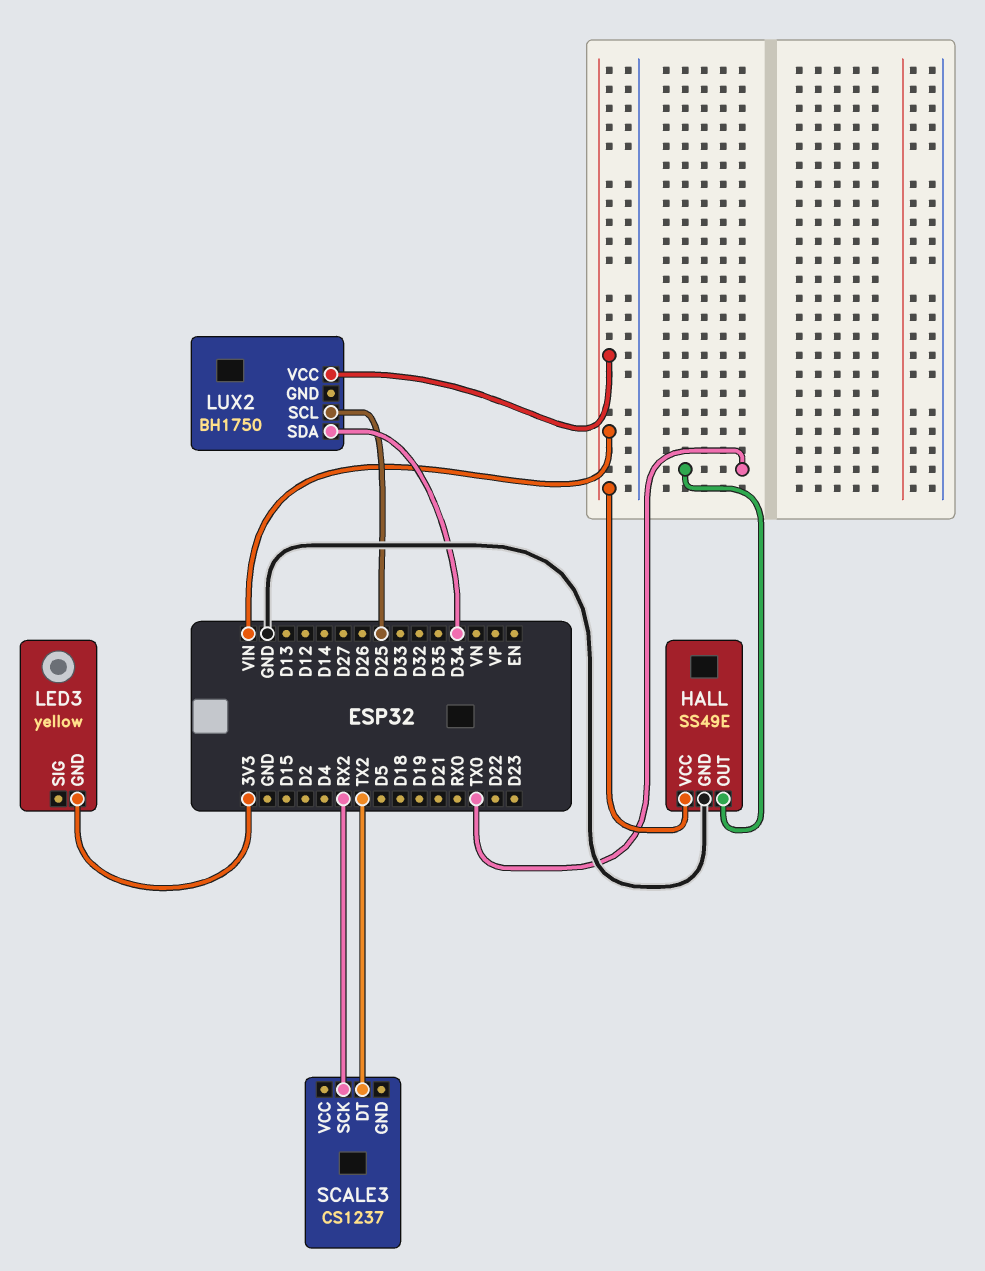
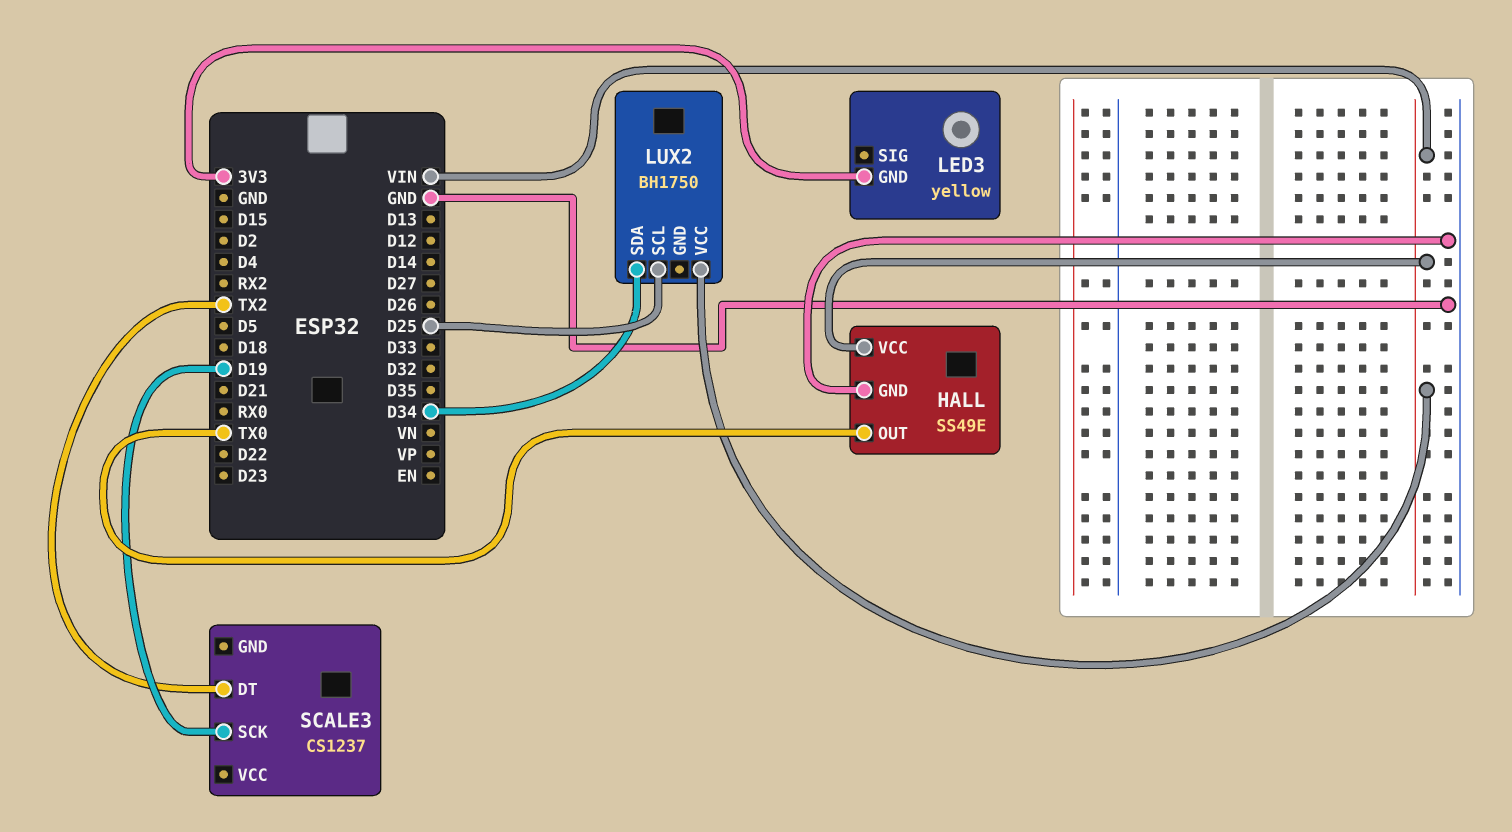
SCALE3 pin SCK: RX2 -> D19

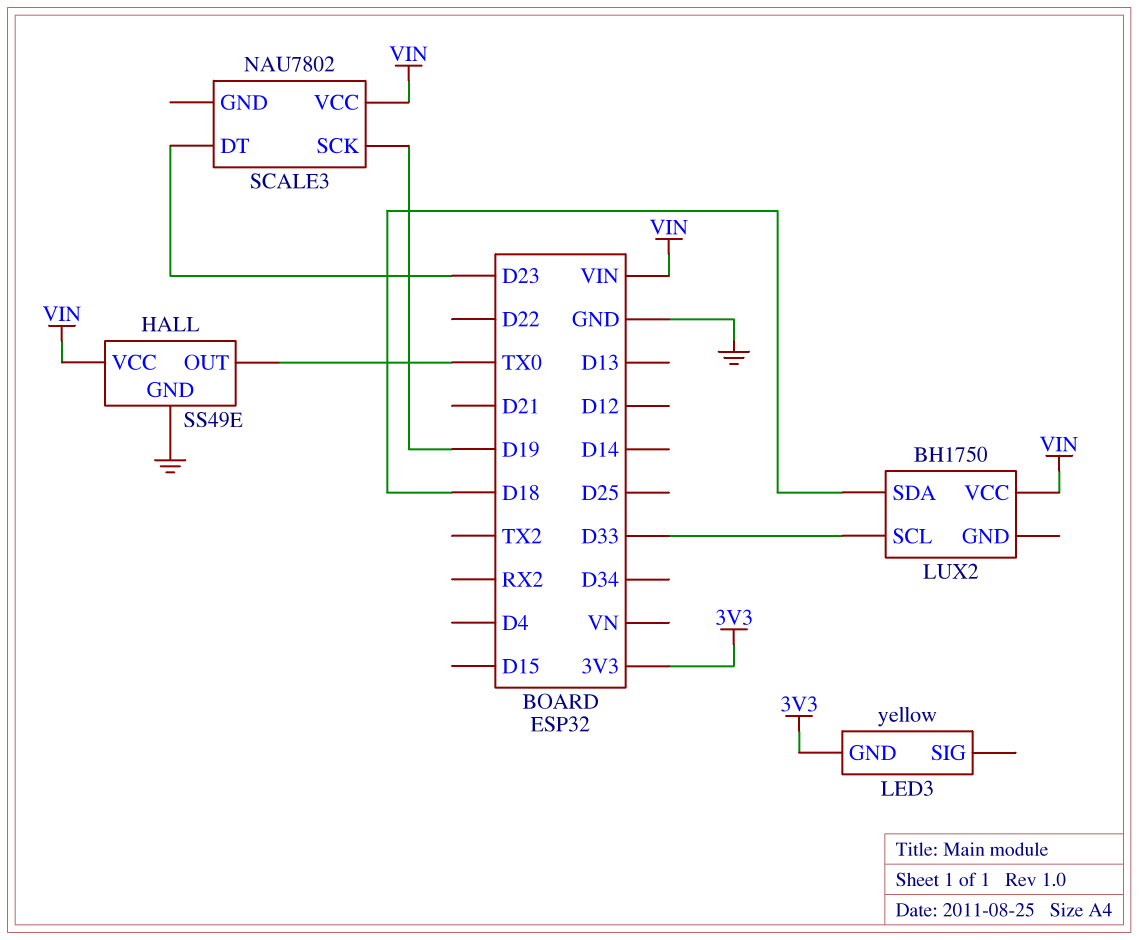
LUX2 pin SCL: D25 -> D33
LUX2 pin SDA: D34 -> D18
SCALE3: CS1237 -> NAU7802
SCALE3 pin DT: TX2 -> D23
SCALE3 pin VCC: none -> VIN

